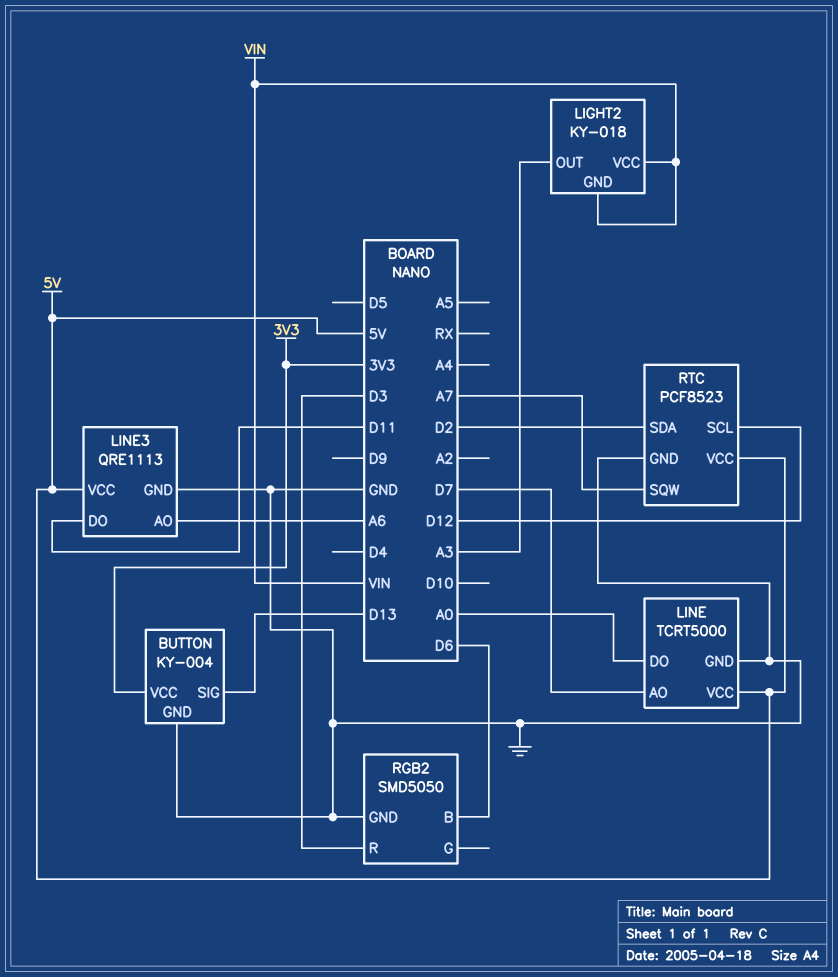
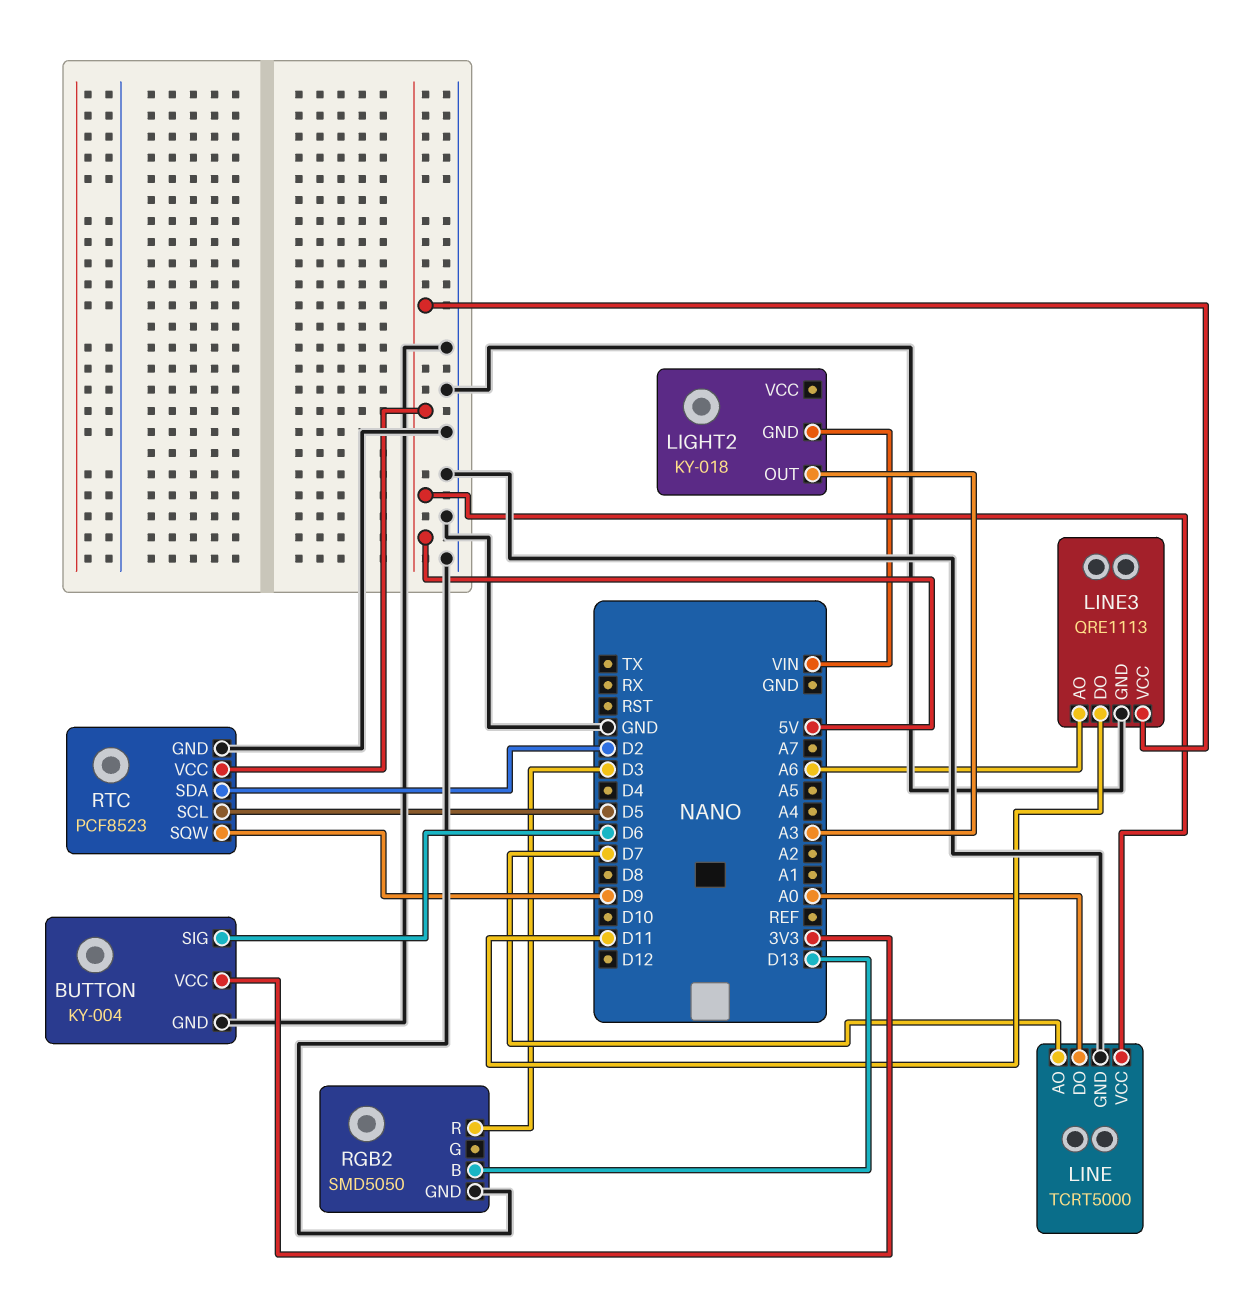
BUTTON pin SIG: D13 -> D6
LIGHT2 pin VCC: VIN -> none
RGB2 pin B: D6 -> D13
RTC pin SCL: D12 -> D5
RTC pin SQW: A7 -> D9

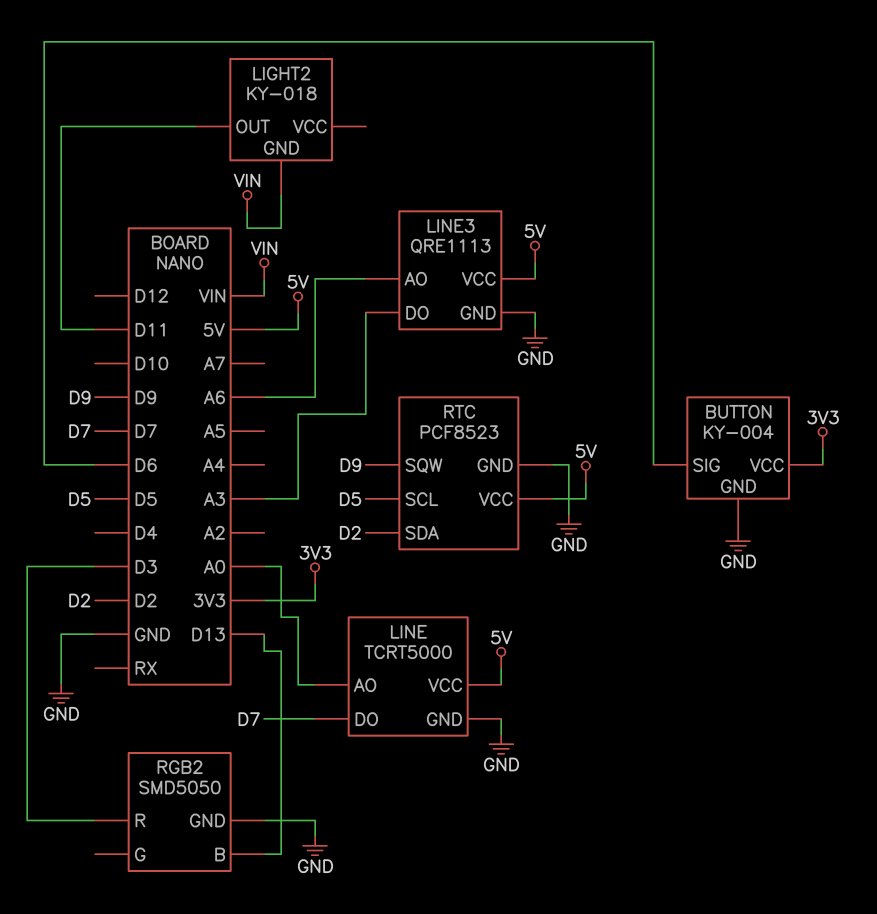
LIGHT2 pin OUT: A3 -> D11
LINE pin AO: D7 -> A0
LINE pin DO: A0 -> D7
LINE3 pin DO: D11 -> A3

